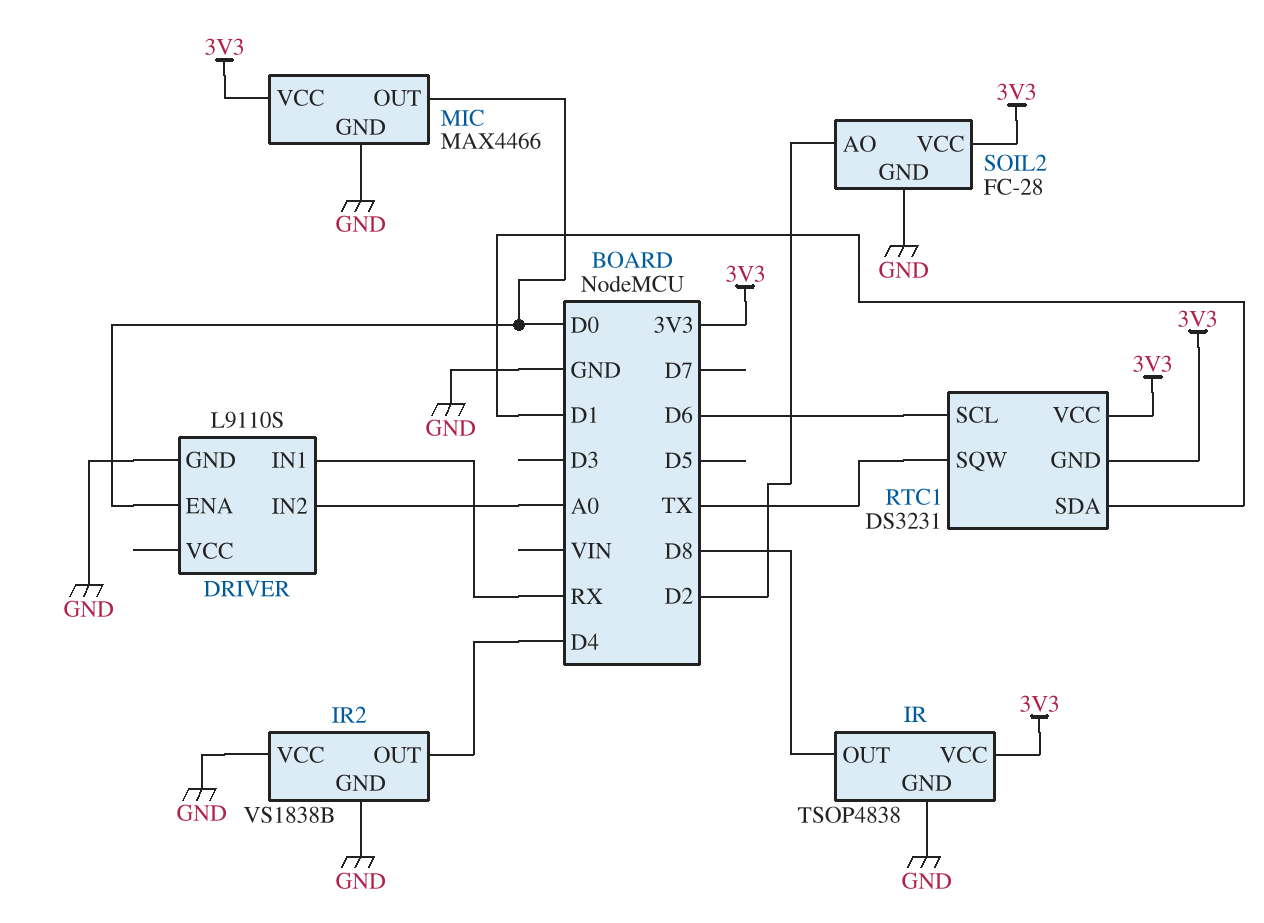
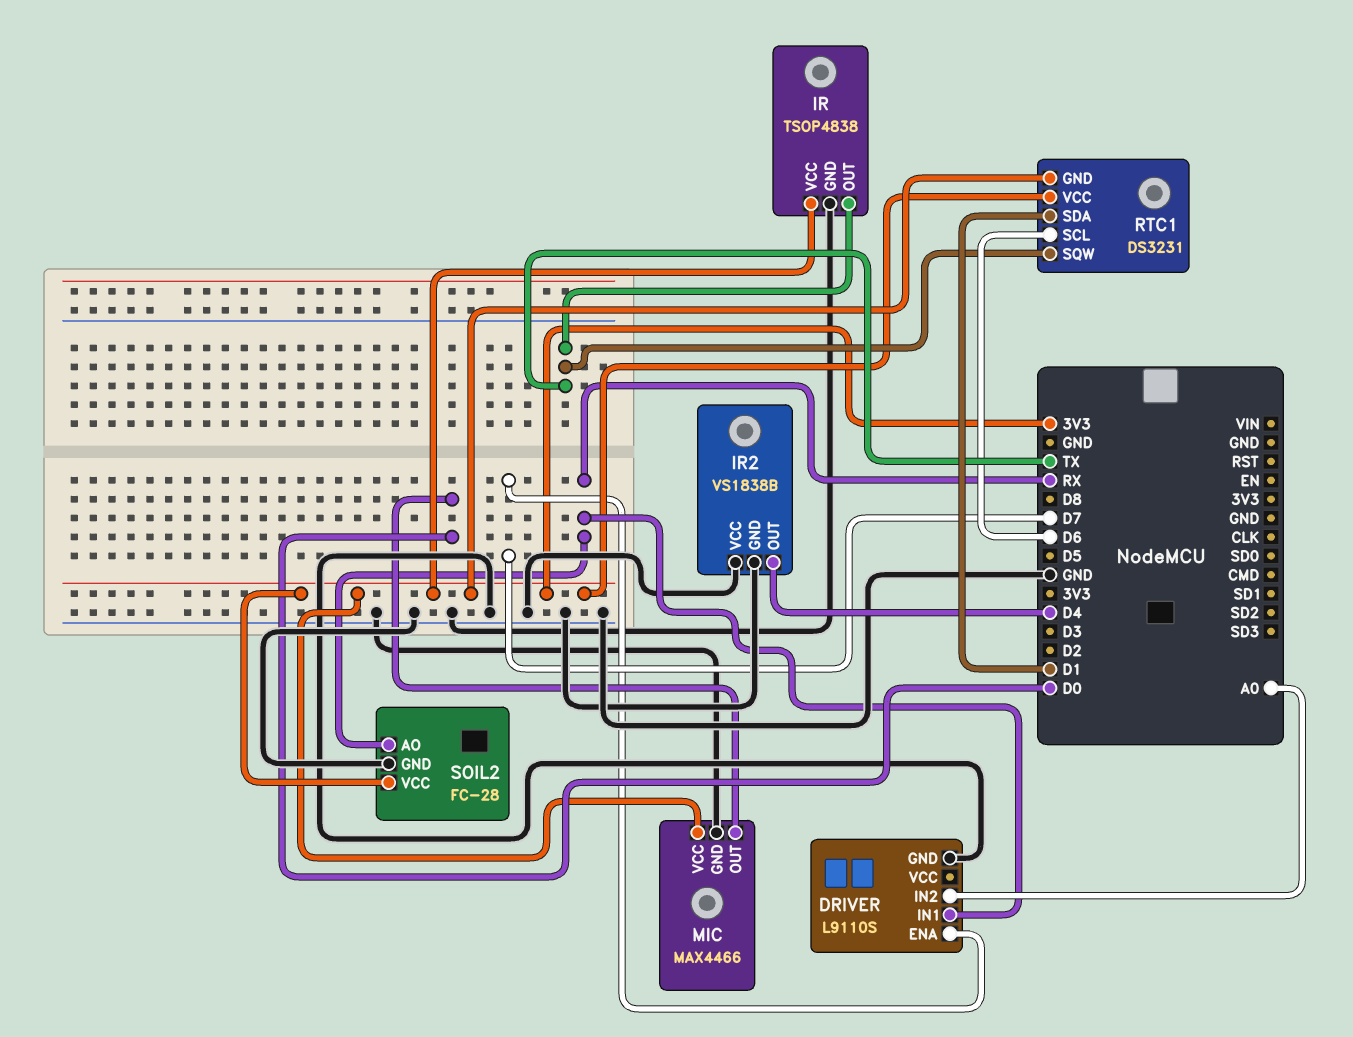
DRIVER pin ENA: D0 -> D7
IR pin OUT: D8 -> TX
SOIL2 pin AO: D2 -> RX

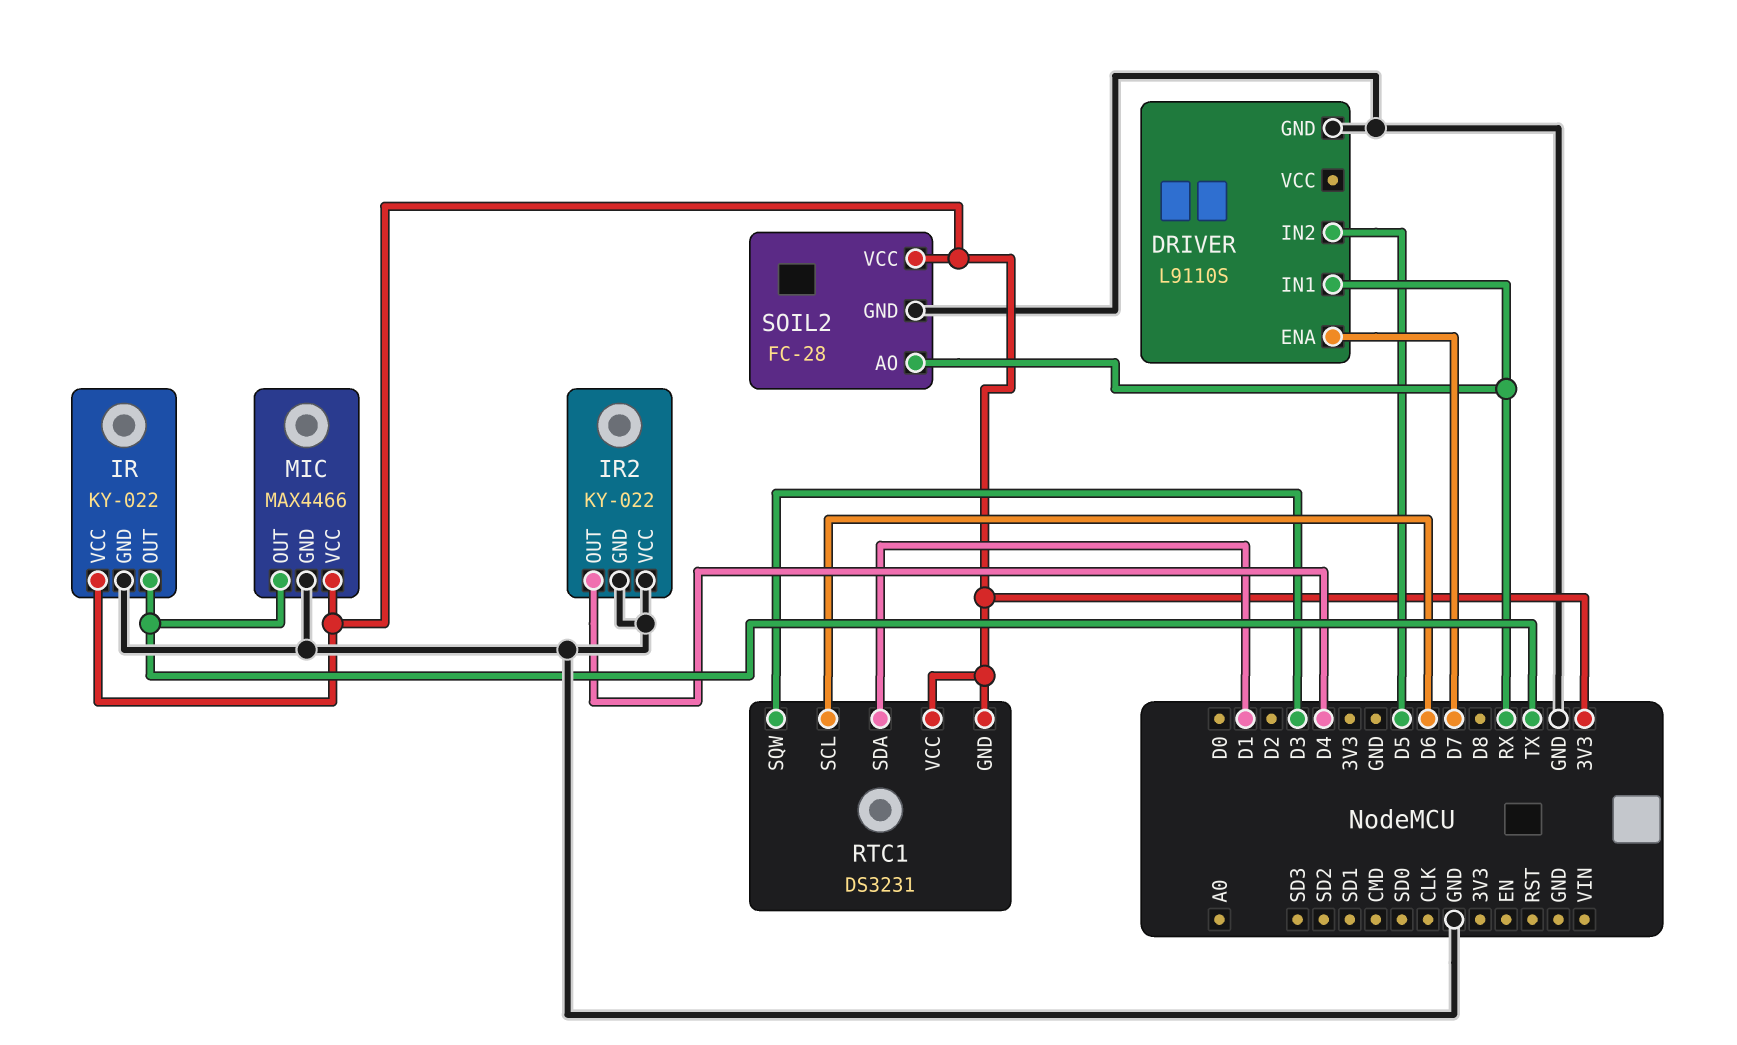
DRIVER pin IN2: A0 -> D5
IR: TSOP4838 -> KY-022
IR2: VS1838B -> KY-022
MIC pin OUT: D0 -> TX
RTC1 pin SQW: TX -> D3

